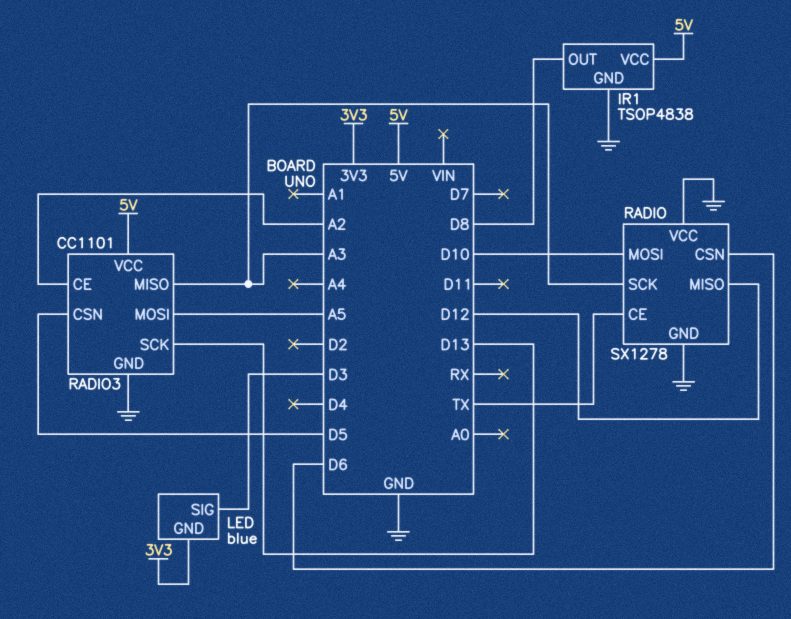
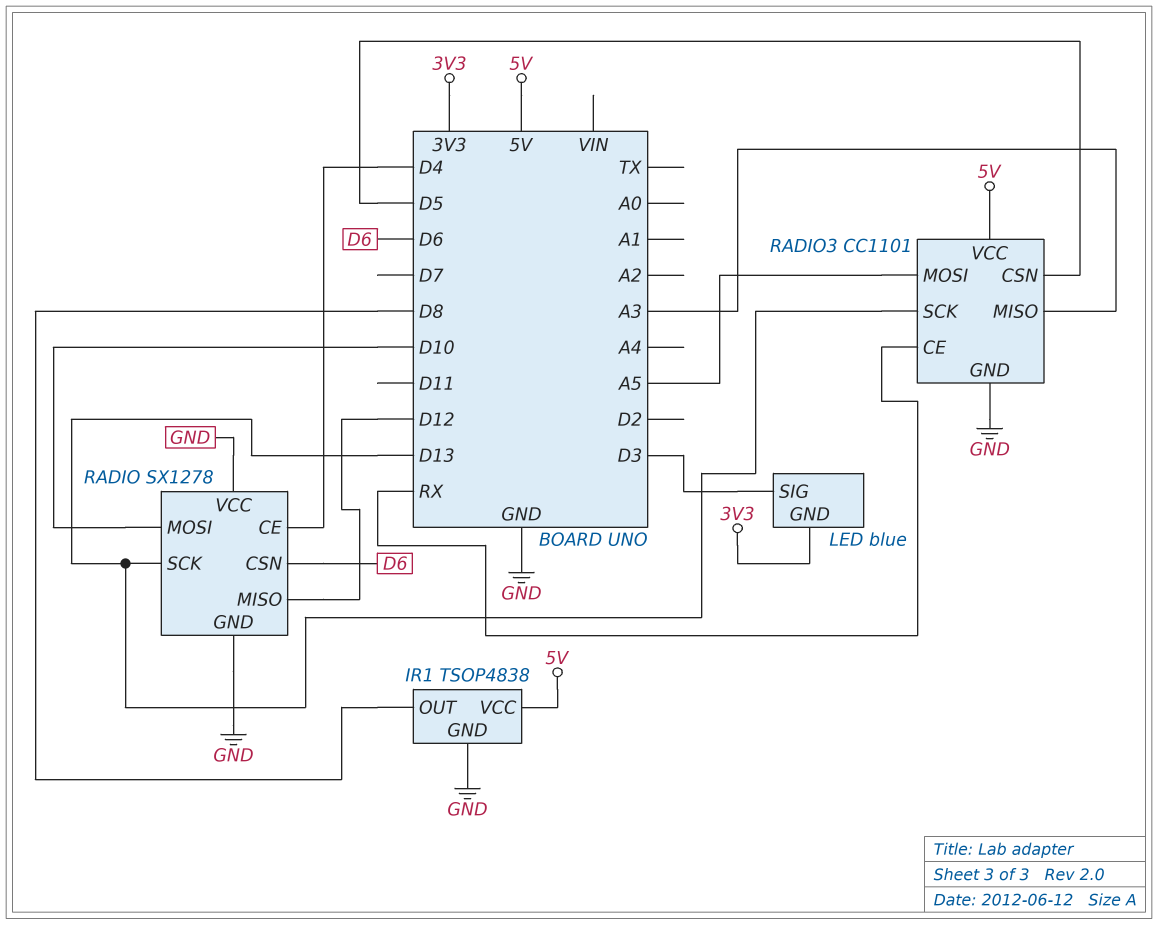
RADIO pin CE: TX -> D4
RADIO pin SCK: A3 -> D13
RADIO3 pin CE: A2 -> RX

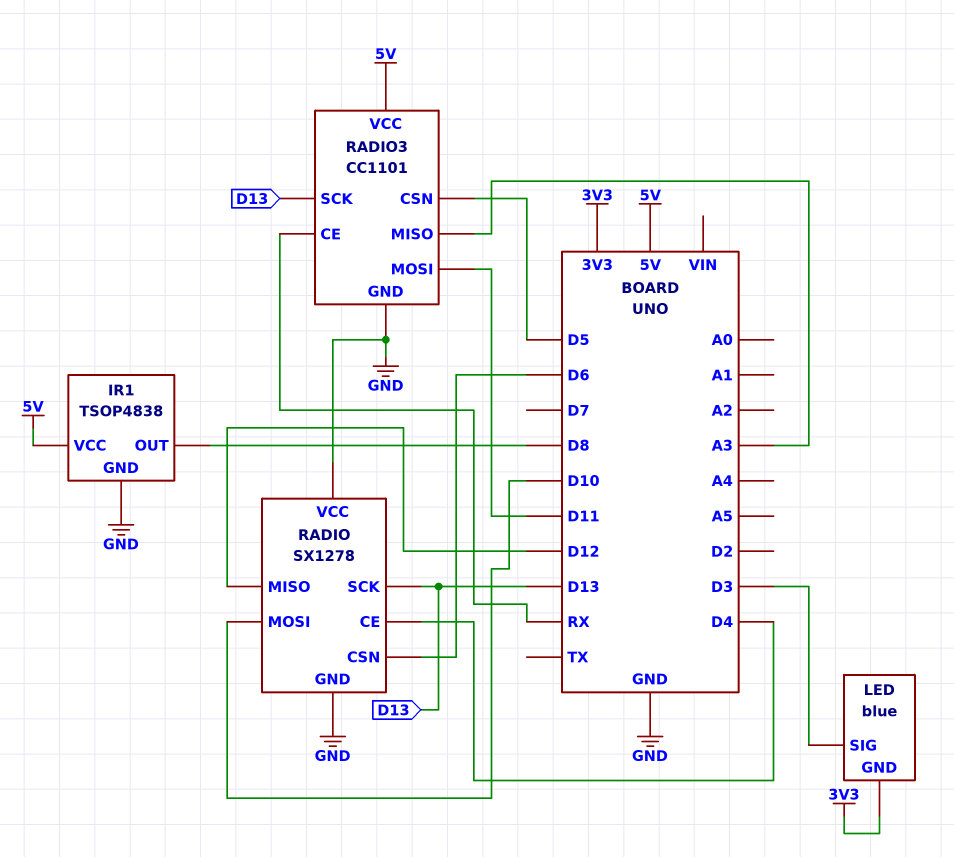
RADIO3 pin MOSI: A5 -> D11

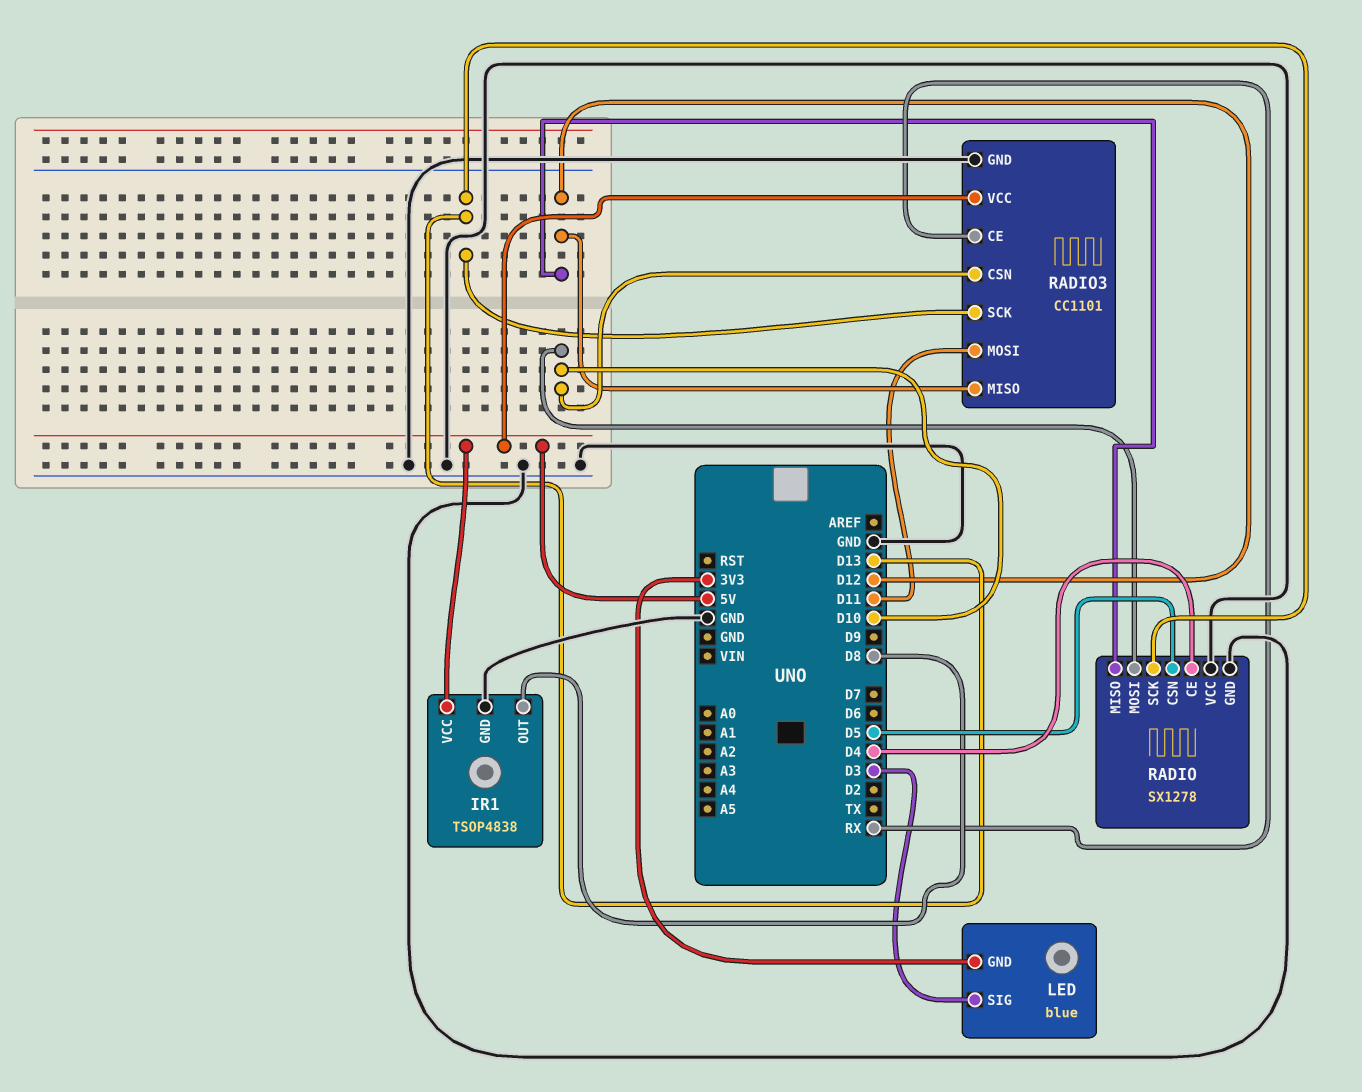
RADIO pin CSN: D6 -> D5
RADIO3 pin CSN: D5 -> D10
RADIO3 pin MISO: A3 -> D12

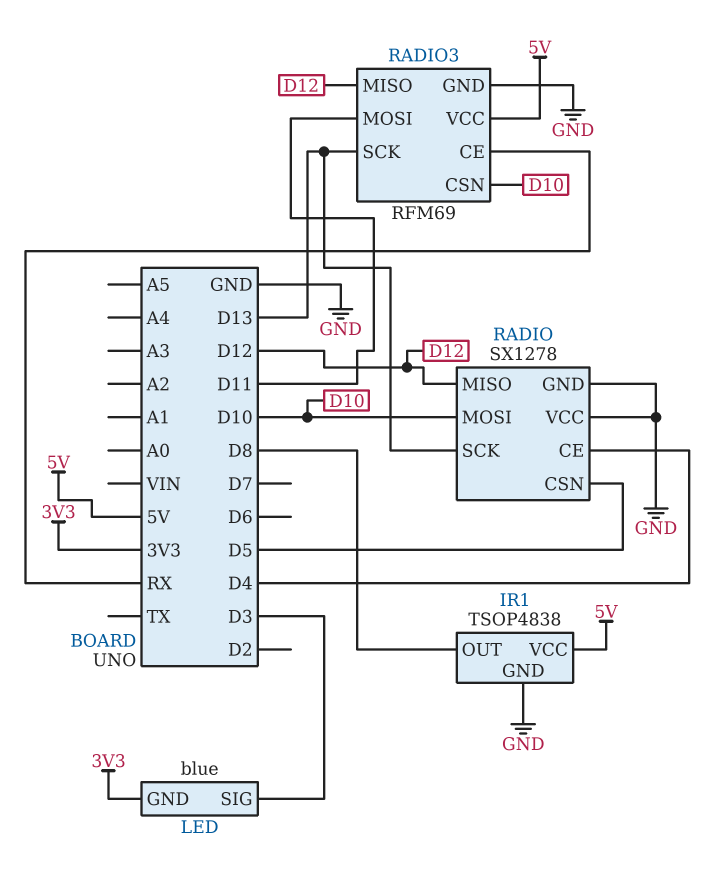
RADIO3: CC1101 -> RFM69

